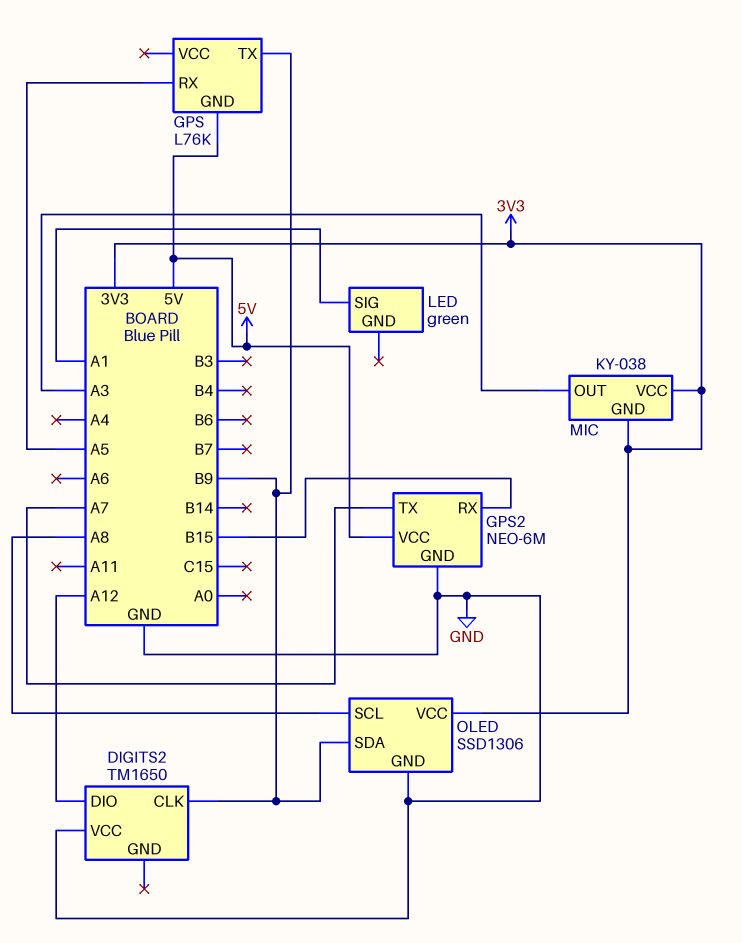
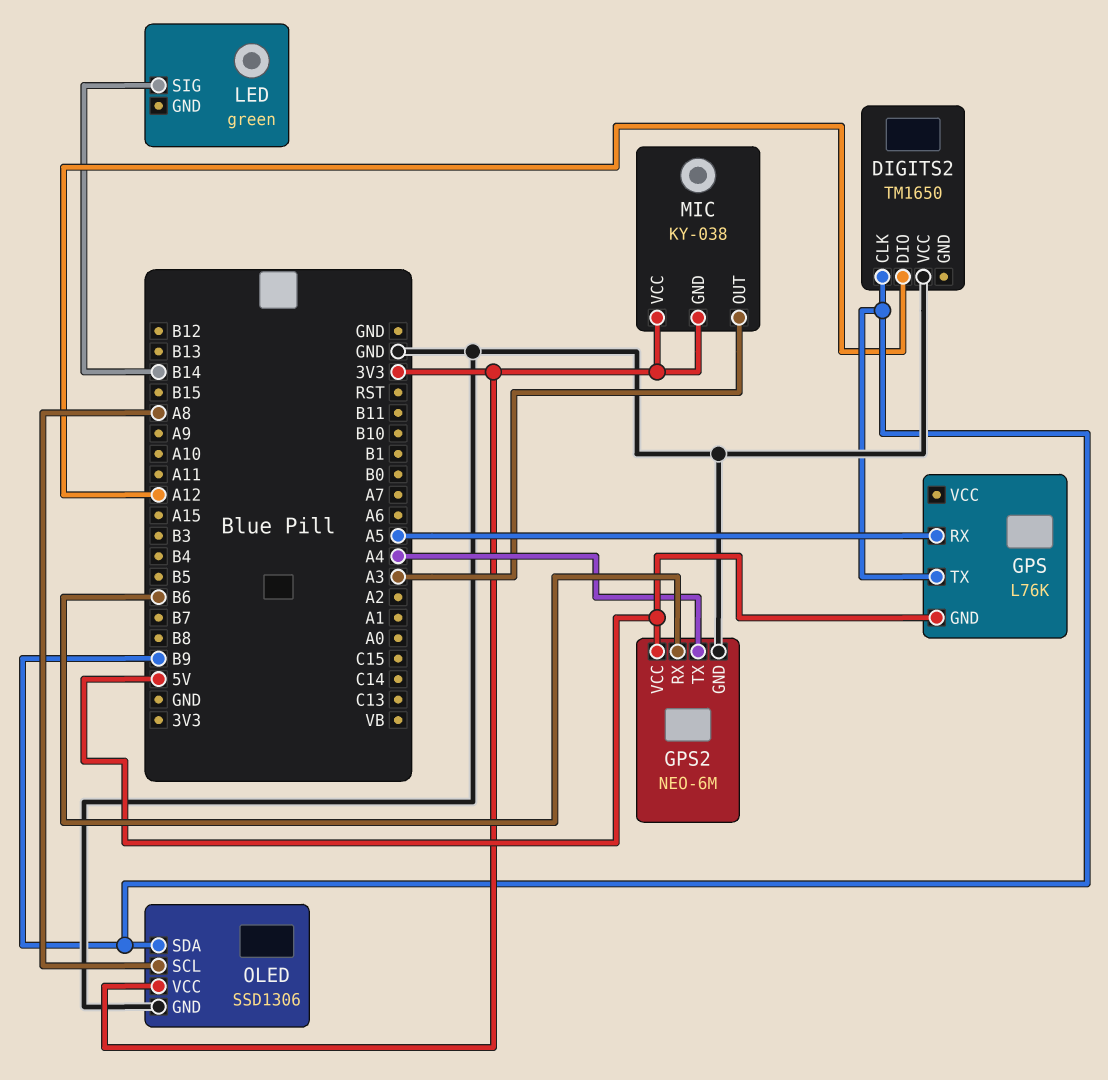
GPS2 pin RX: B15 -> B6
GPS2 pin TX: A7 -> A4
LED pin SIG: A1 -> B14

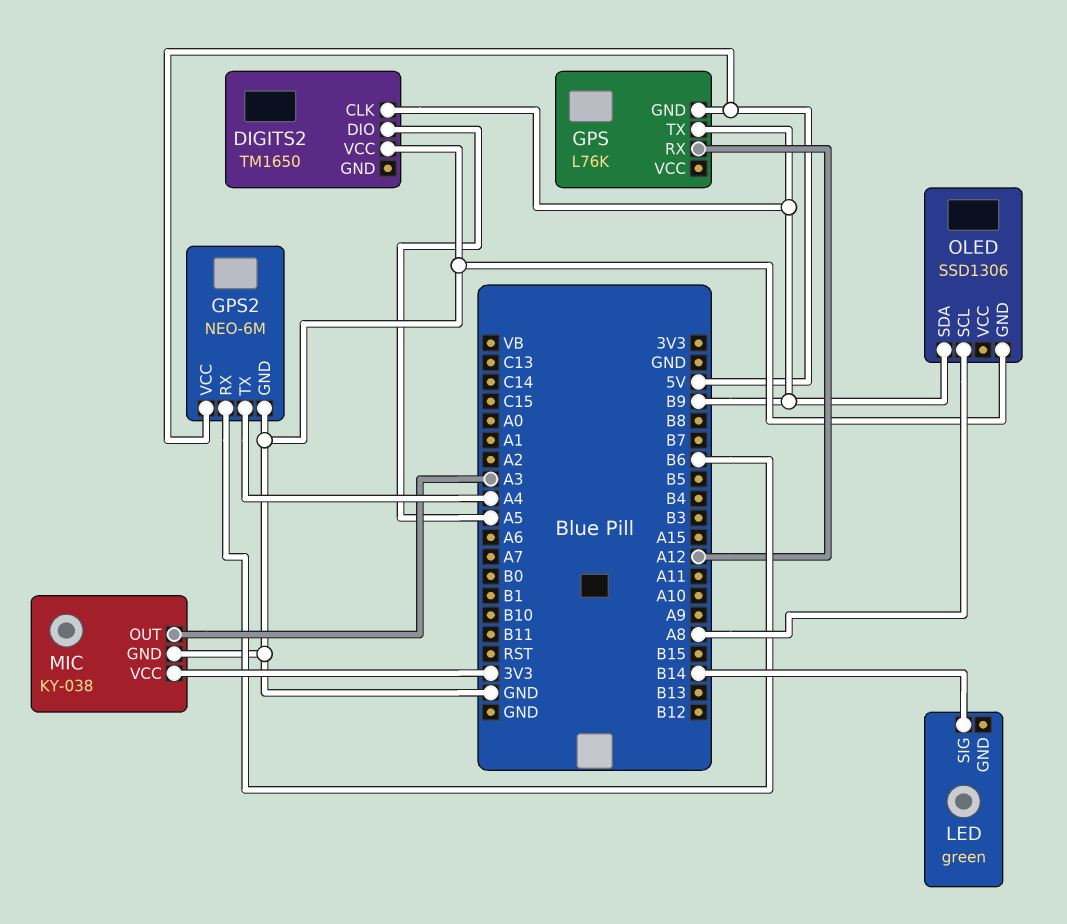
DIGITS2 pin DIO: A12 -> A5
GPS pin RX: A5 -> A12
MIC pin GND: 3V3 -> GND
OLED pin VCC: 3V3 -> none

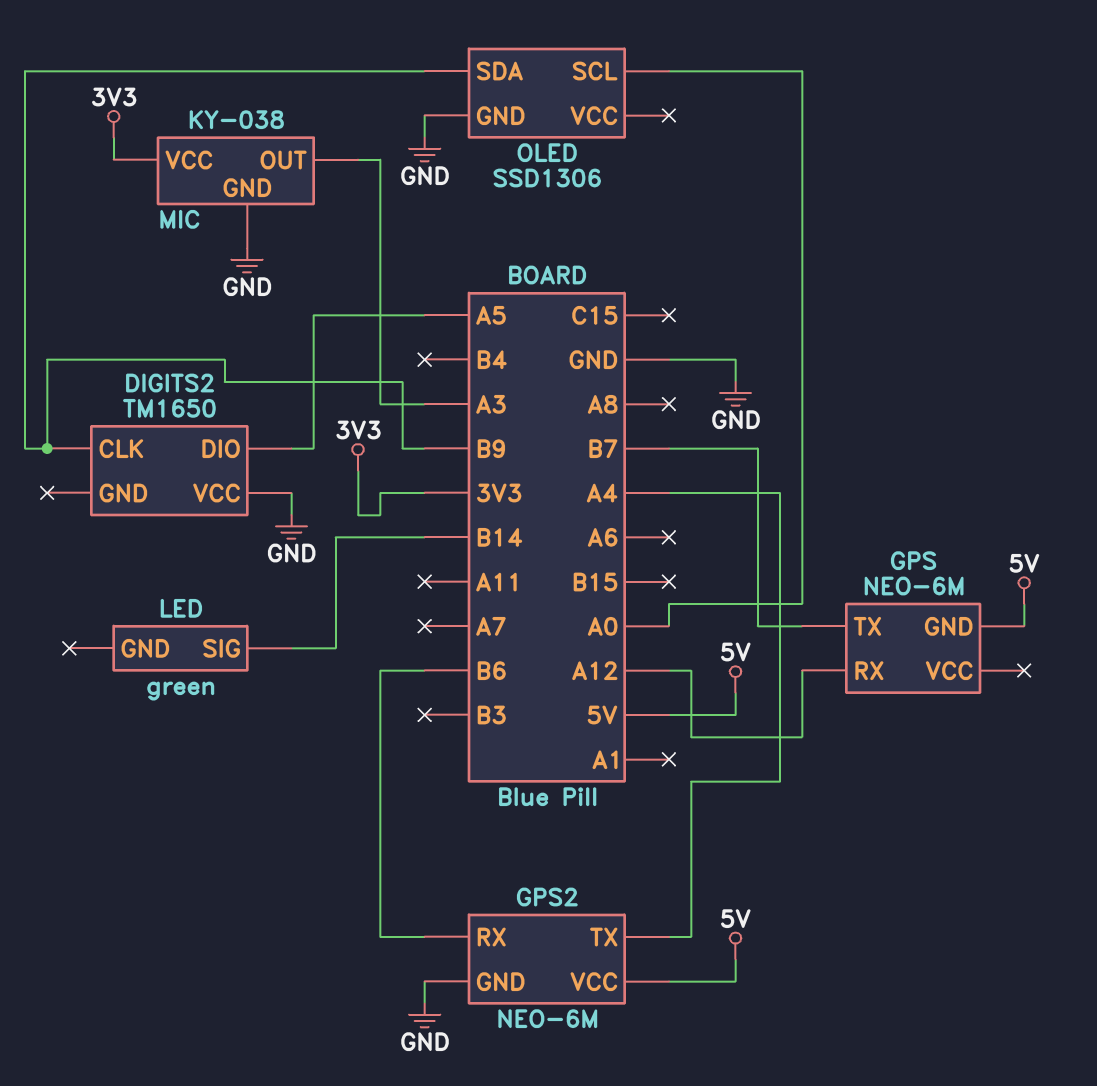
GPS: L76K -> NEO-6M
GPS pin TX: B9 -> B7
OLED pin SCL: A8 -> A0

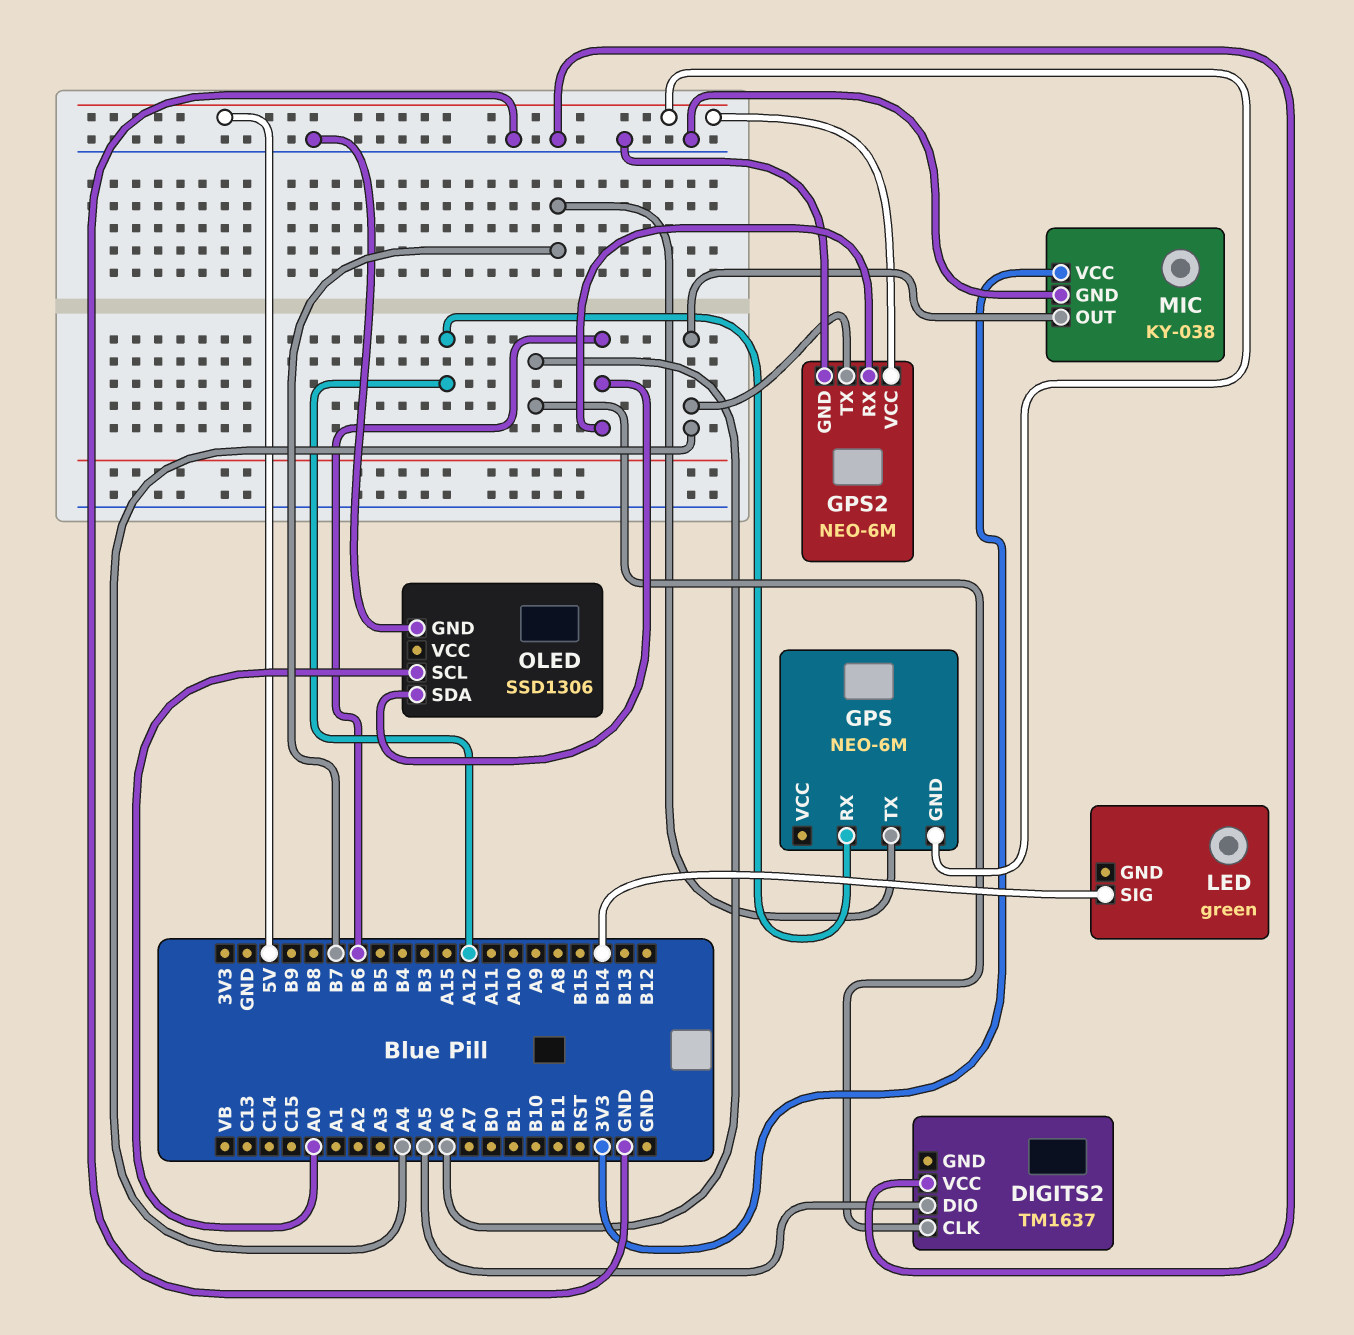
DIGITS2: TM1650 -> TM1637
DIGITS2 pin CLK: B9 -> A6
MIC pin OUT: A3 -> A4
OLED pin SDA: B9 -> B6

